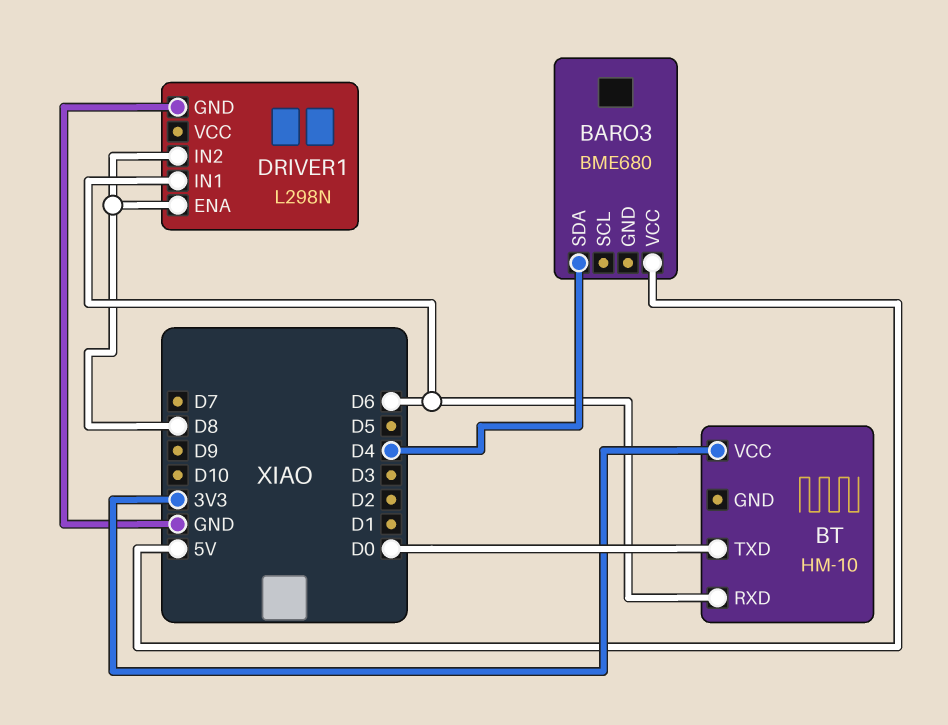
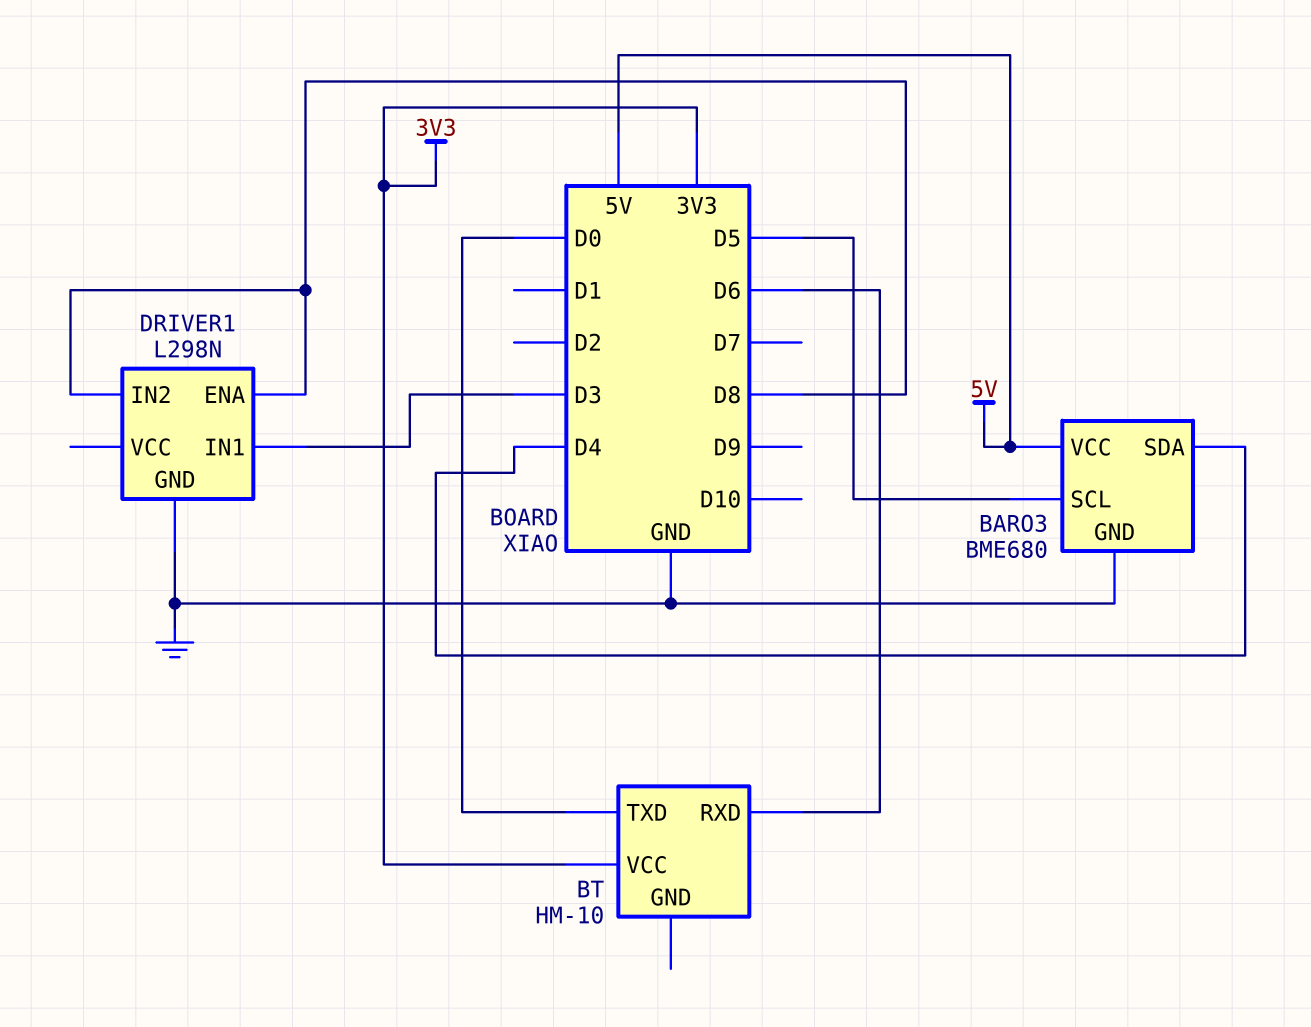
BARO3 pin GND: none -> GND
BARO3 pin SCL: none -> D5
DRIVER1 pin IN1: D6 -> D3

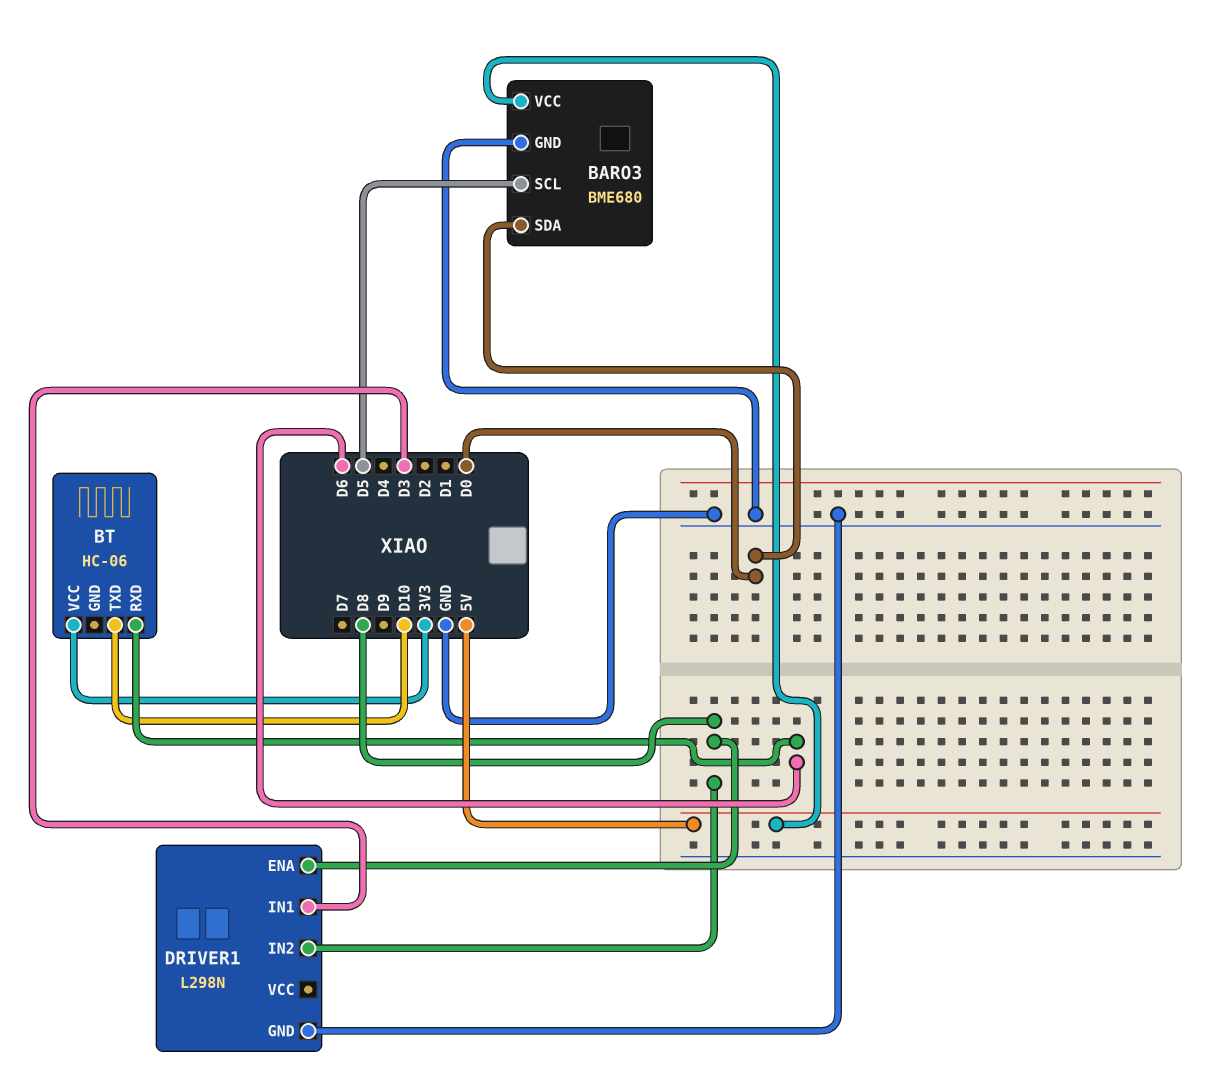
BARO3 pin SDA: D4 -> D0
BT: HM-10 -> HC-06
BT pin TXD: D0 -> D10

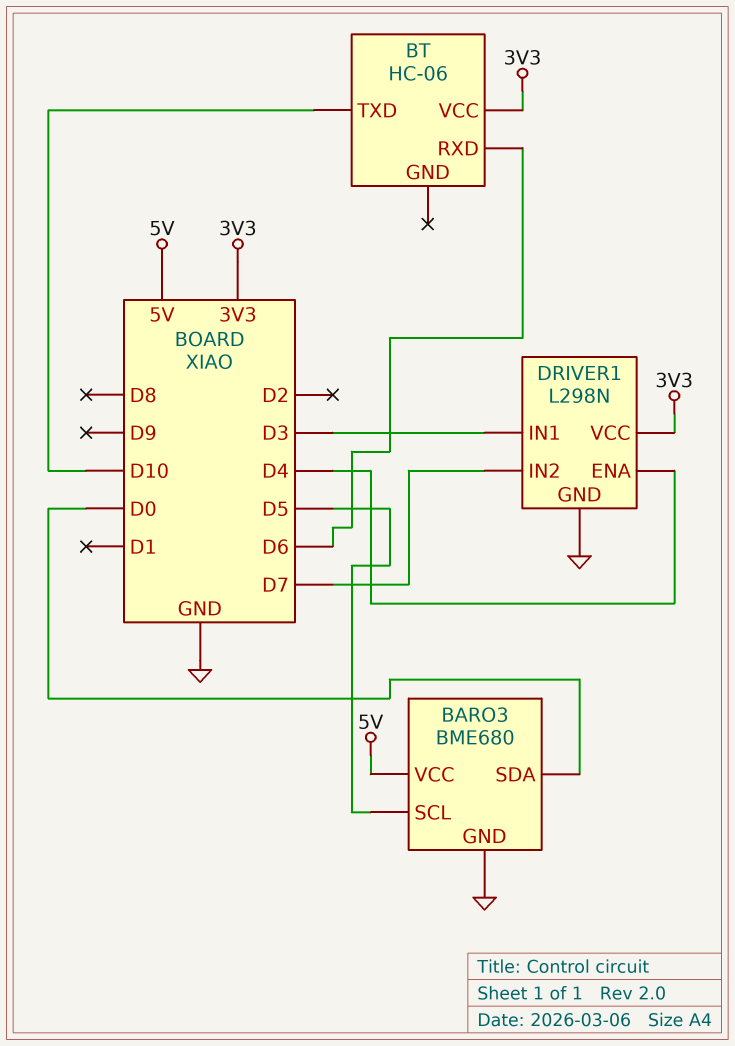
DRIVER1 pin ENA: D8 -> D4
DRIVER1 pin IN2: D8 -> D7
DRIVER1 pin VCC: none -> 3V3

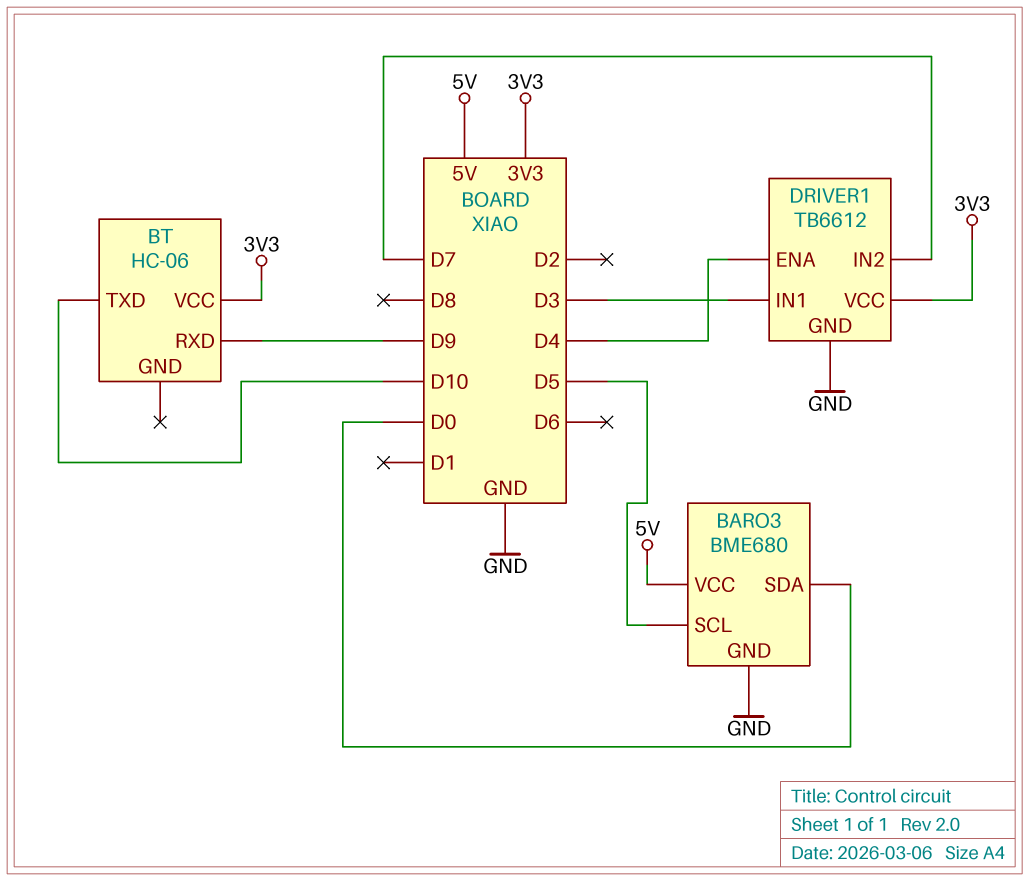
BT pin RXD: D6 -> D9
DRIVER1: L298N -> TB6612

